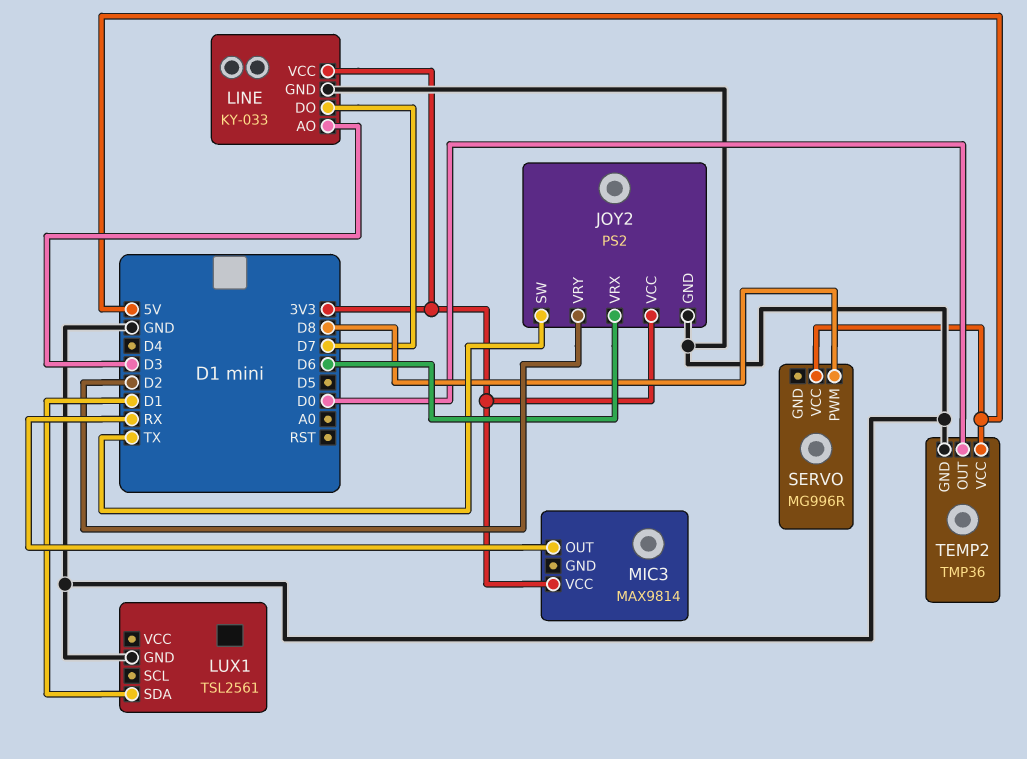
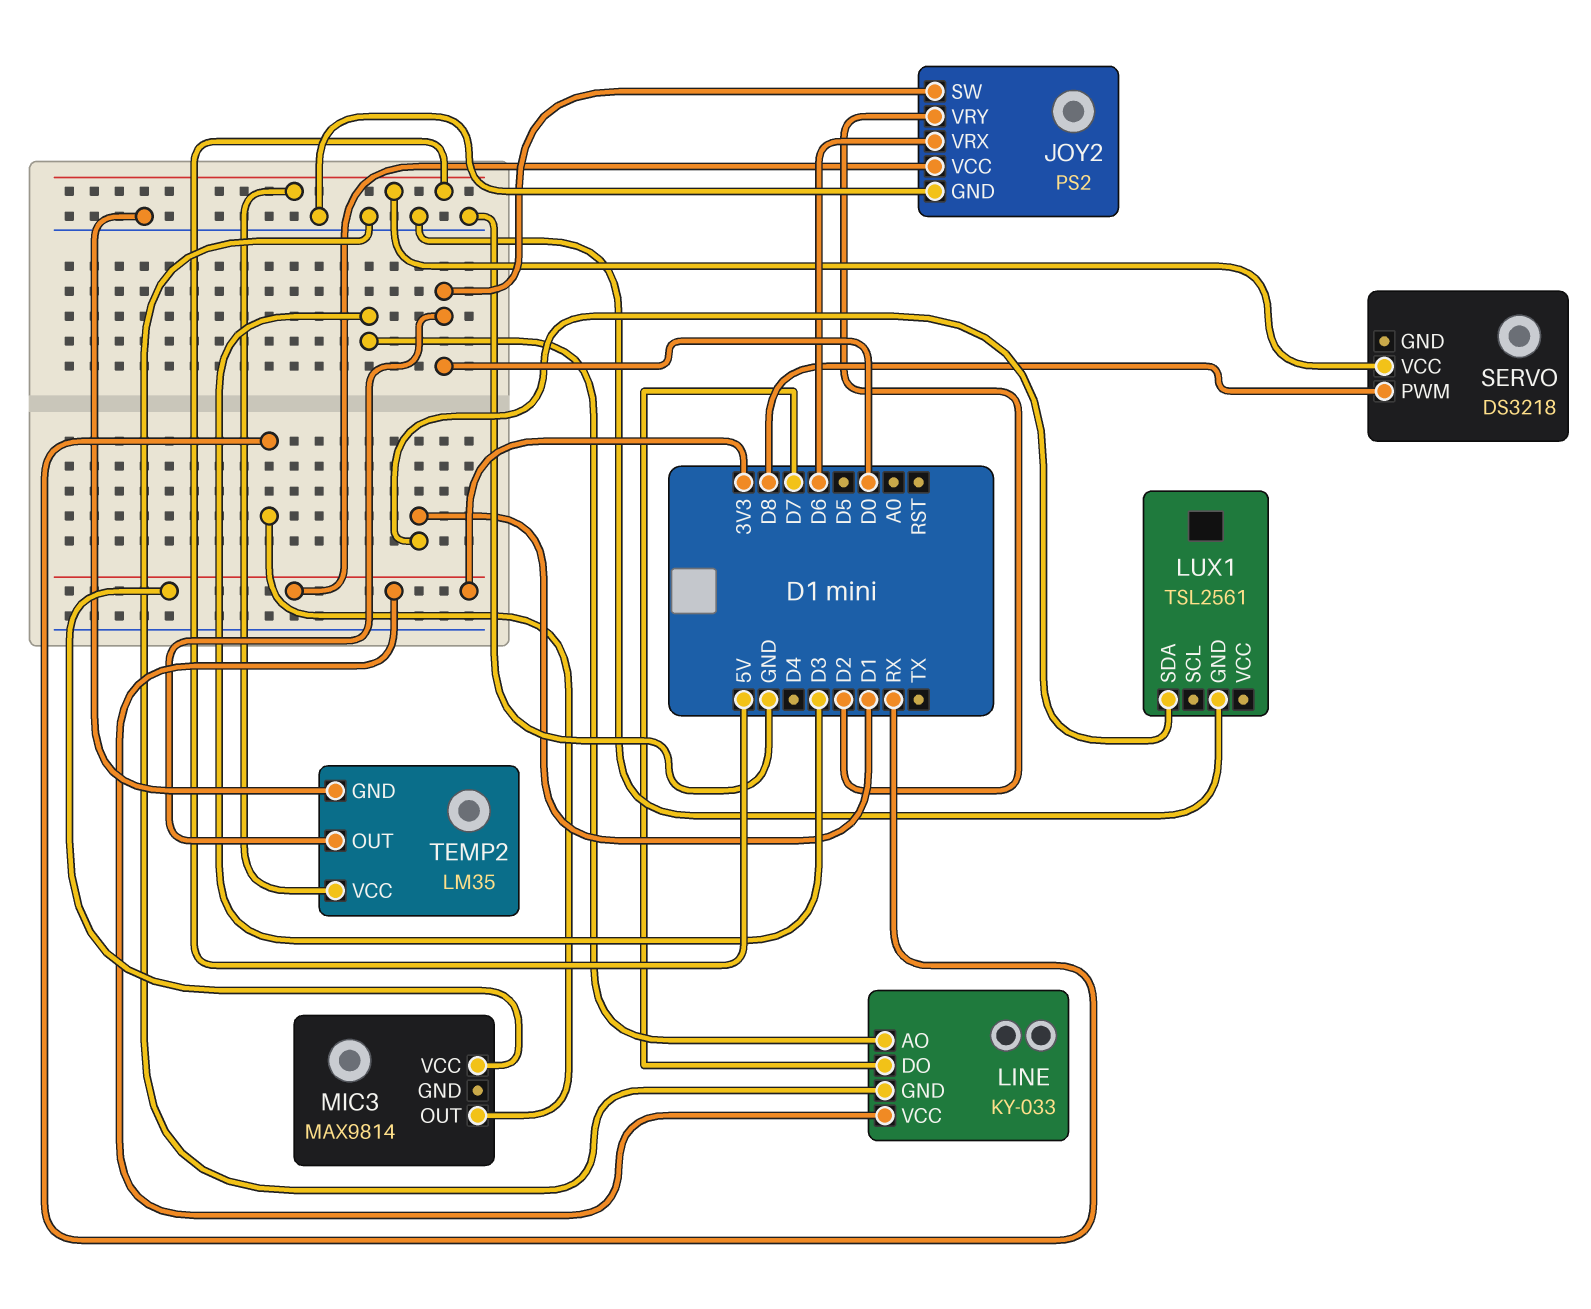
JOY2 pin SW: TX -> D0
SERVO: MG996R -> DS3218
TEMP2: TMP36 -> LM35

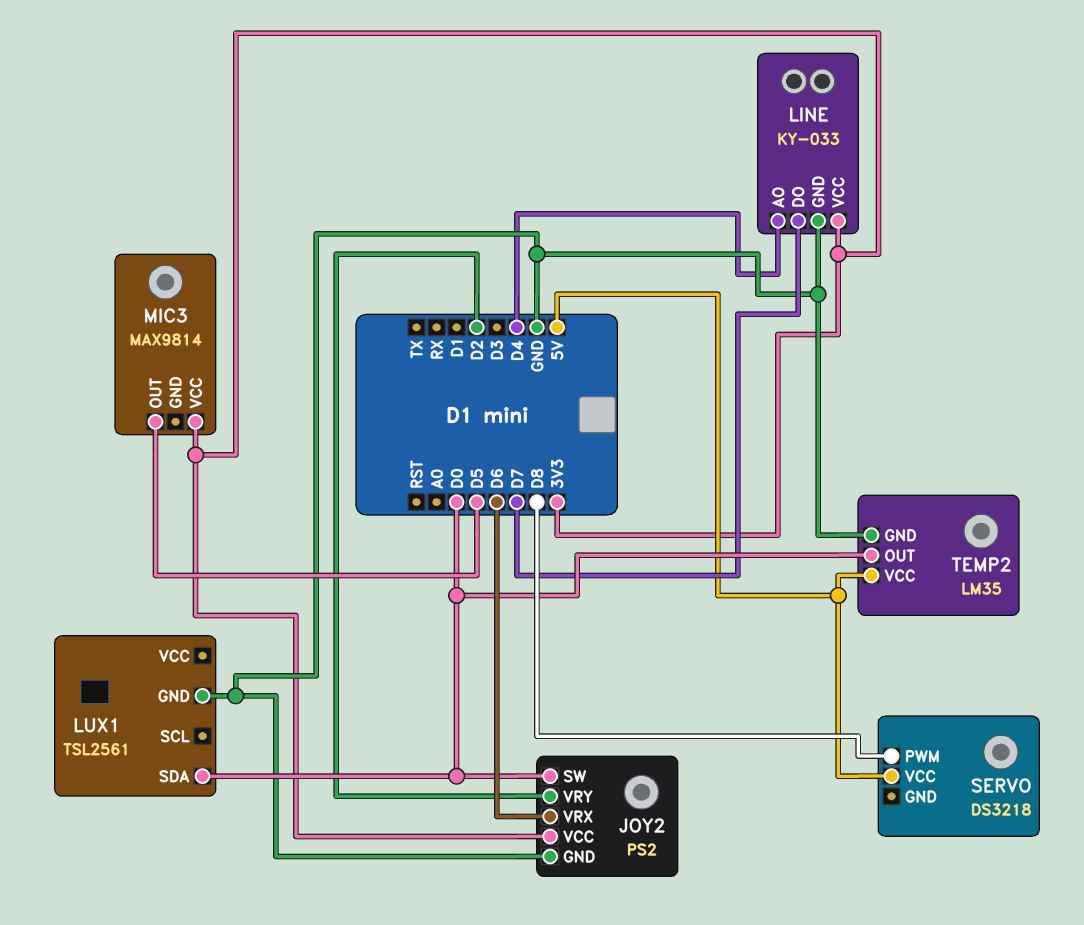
LINE pin AO: D3 -> D4
LUX1 pin SDA: D1 -> D0
MIC3 pin OUT: RX -> D5

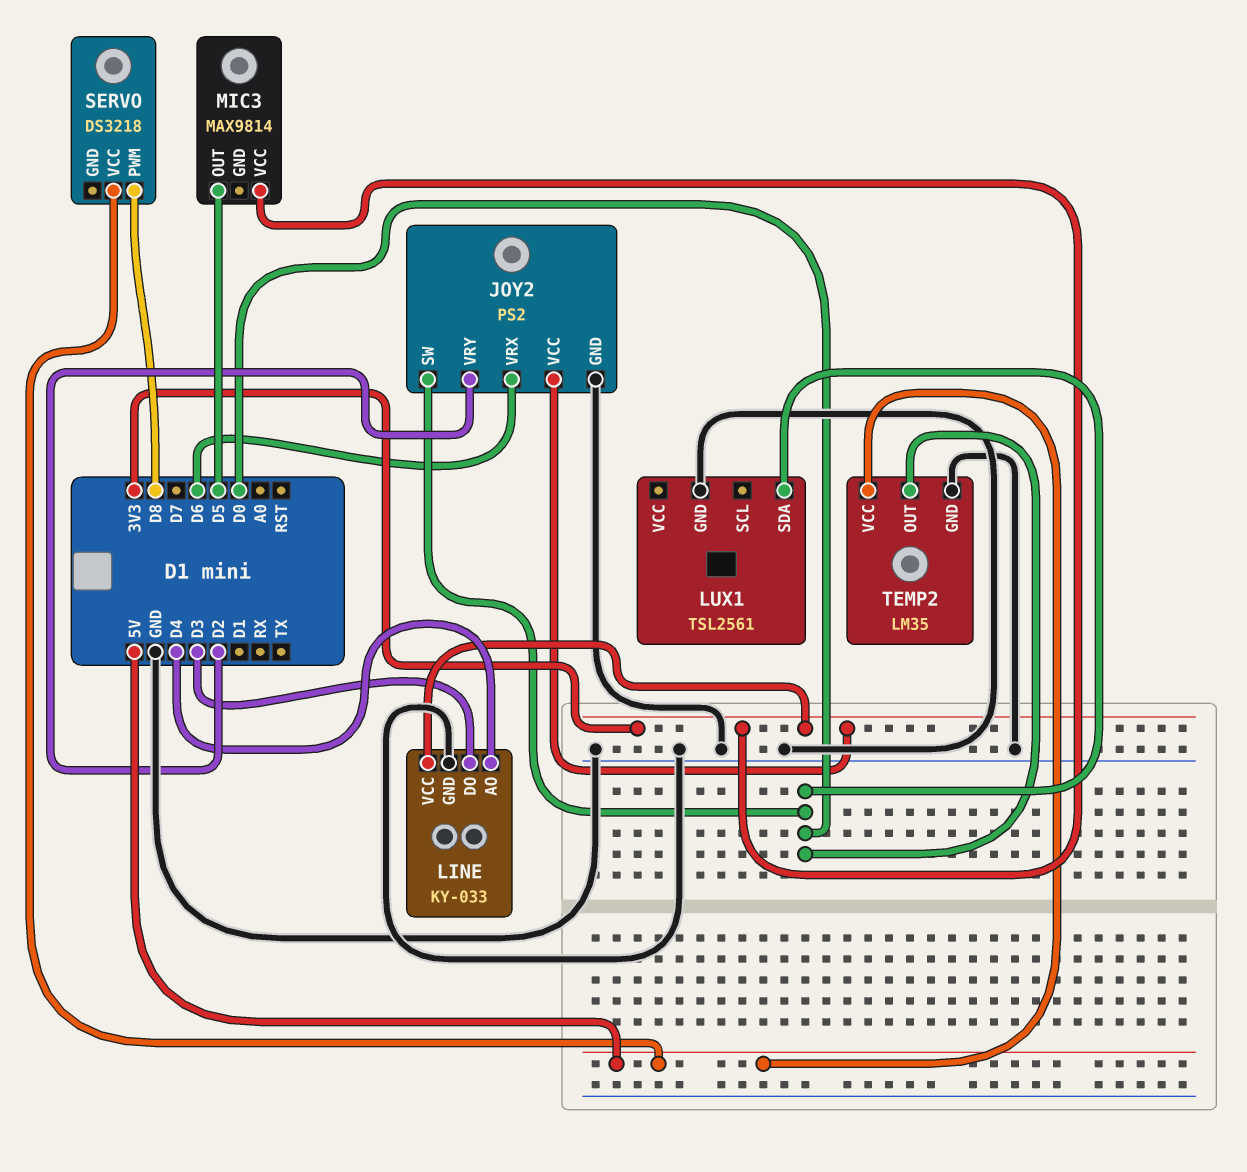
LINE pin DO: D7 -> D3

